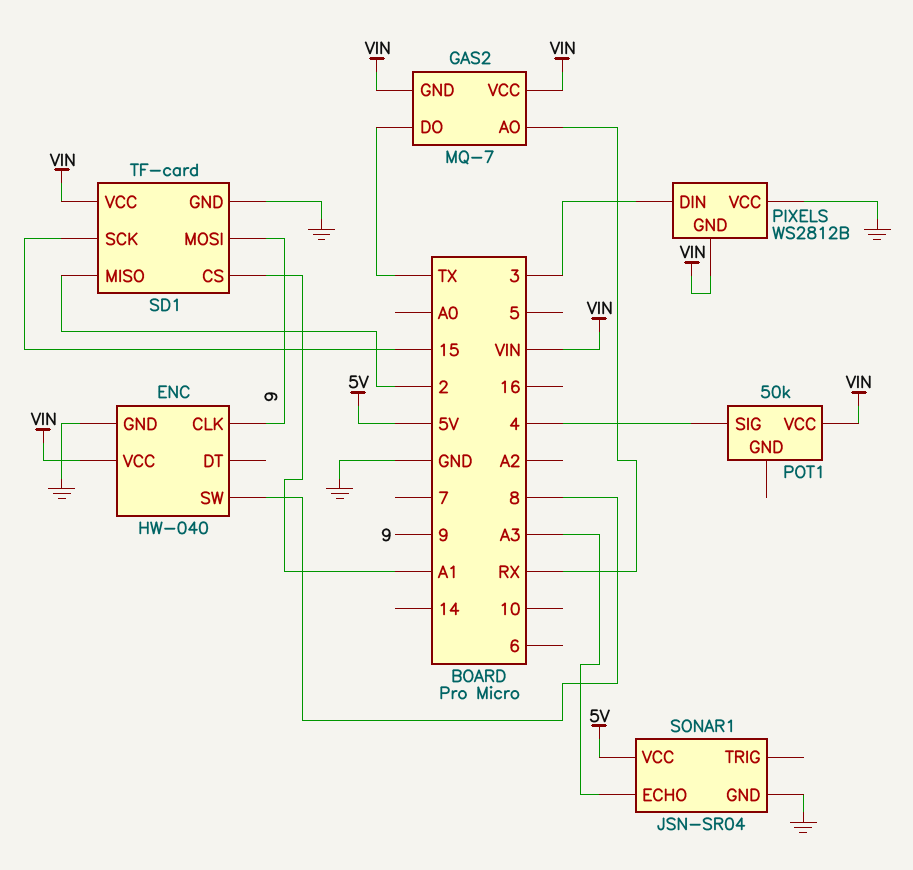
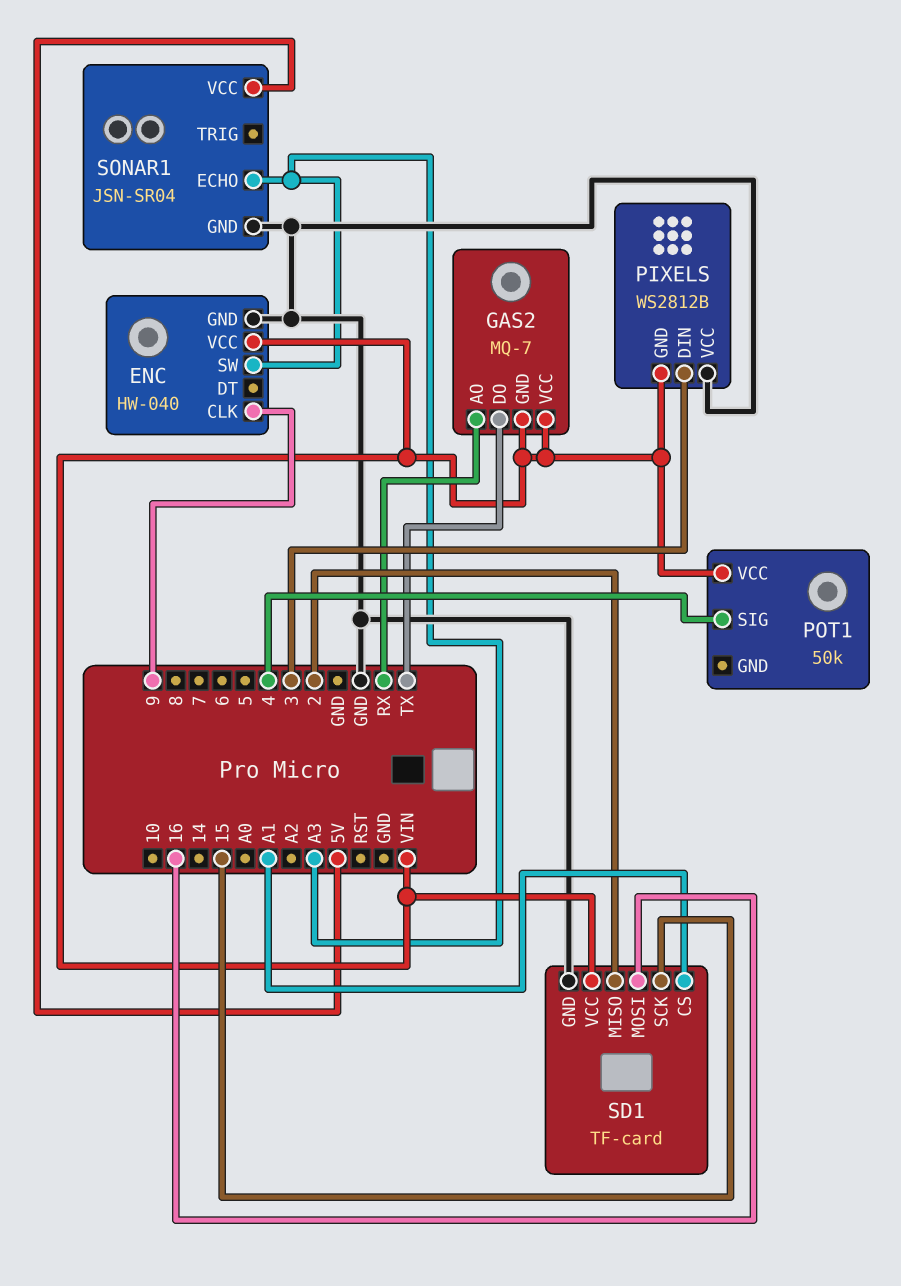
ENC pin SW: 8 -> A3
SD1 pin MOSI: 9 -> 16

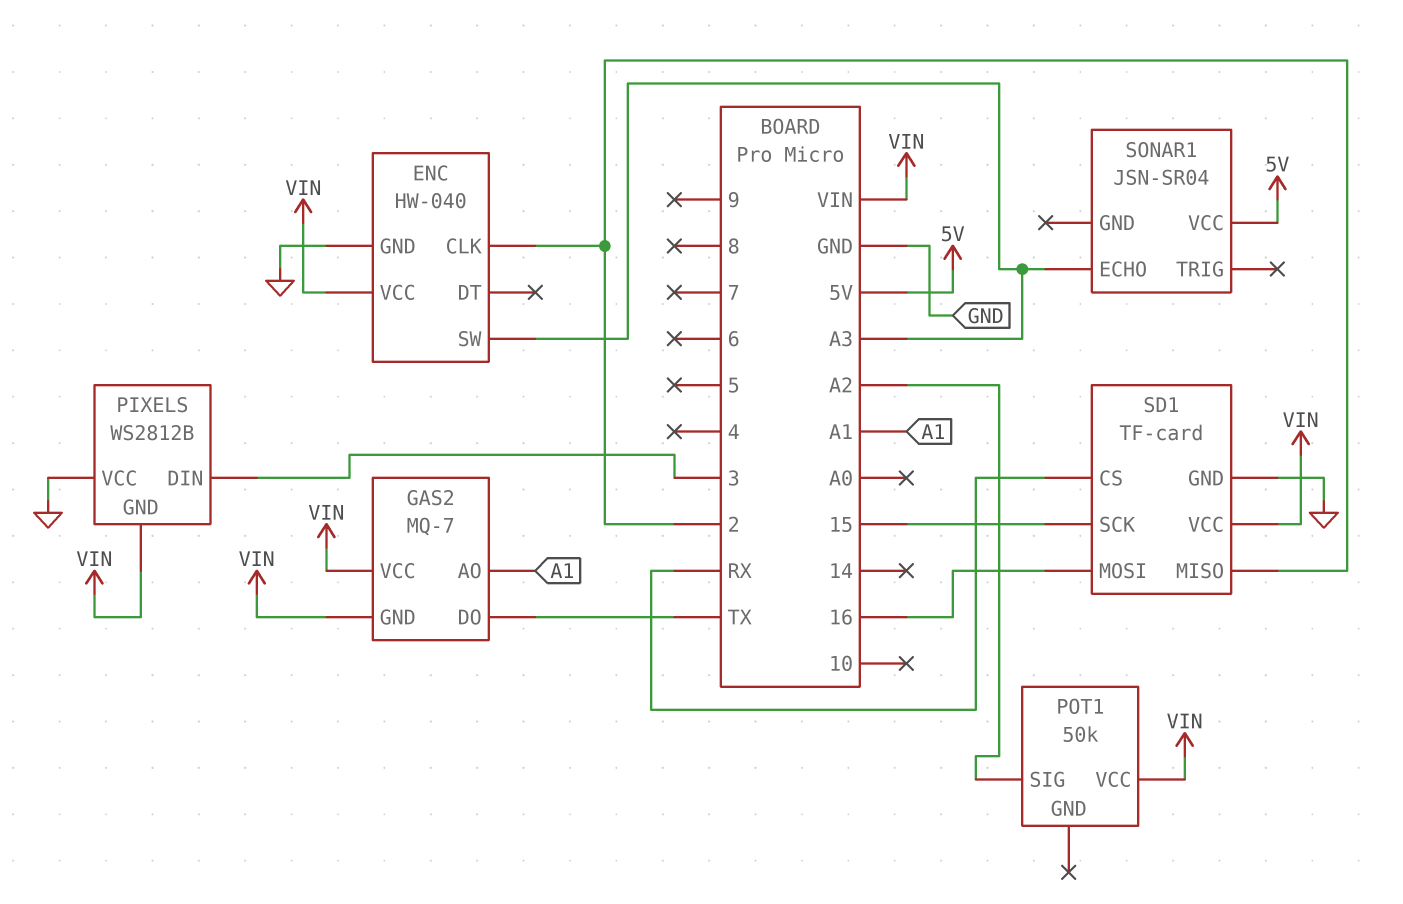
ENC pin CLK: 9 -> 2
GAS2 pin AO: RX -> A1
POT1 pin SIG: 4 -> A2
SD1 pin CS: A1 -> RX
SONAR1 pin GND: GND -> none

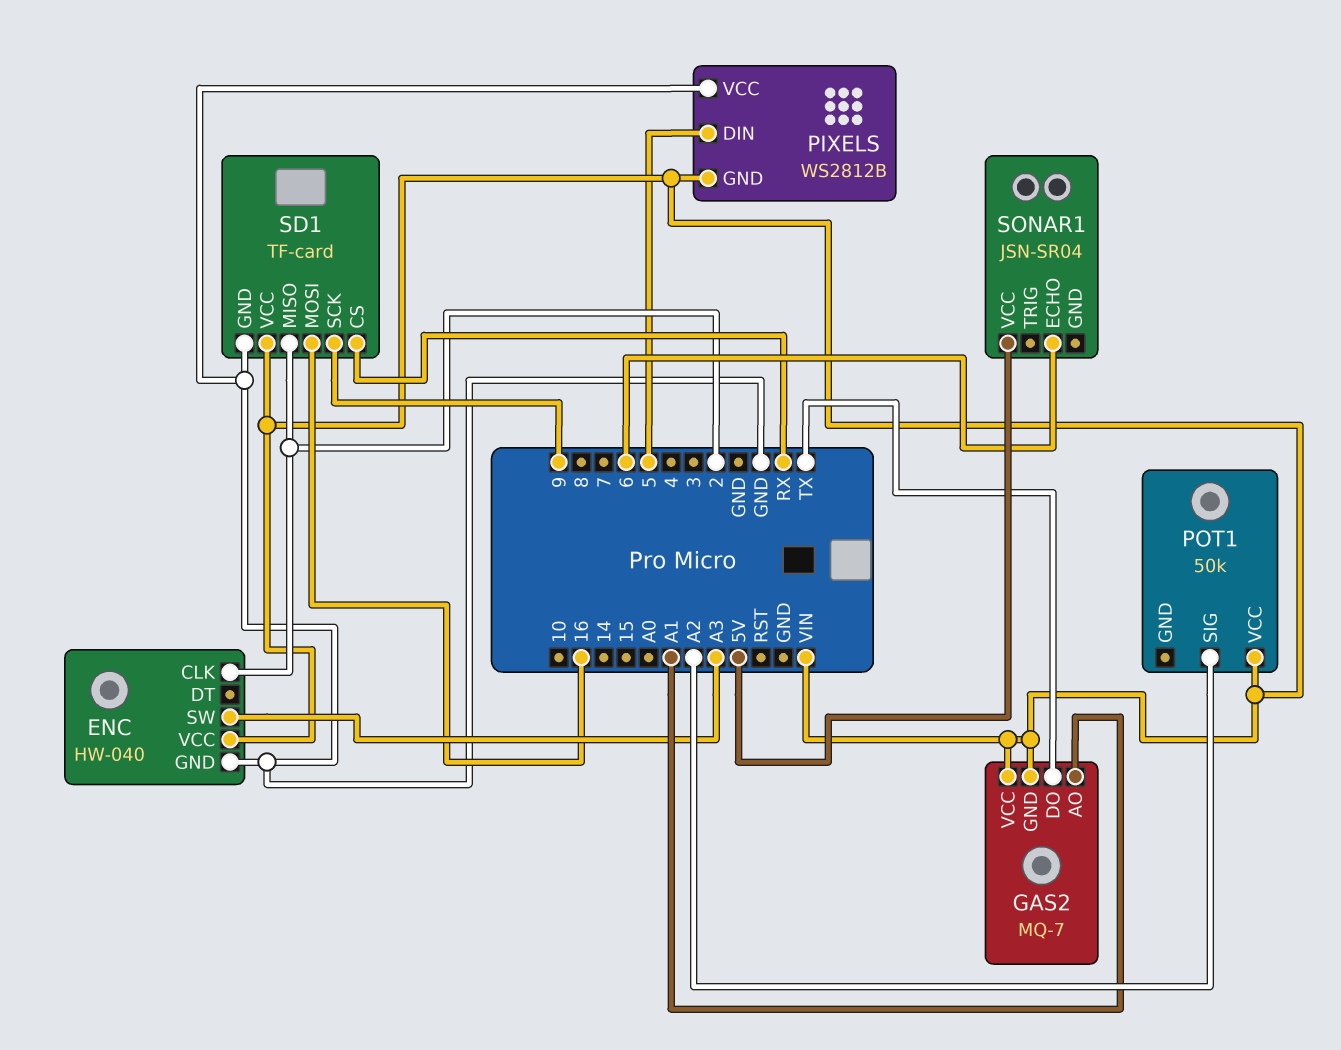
PIXELS pin DIN: 3 -> 5
SD1 pin SCK: 15 -> 9
SONAR1 pin ECHO: A3 -> 6

